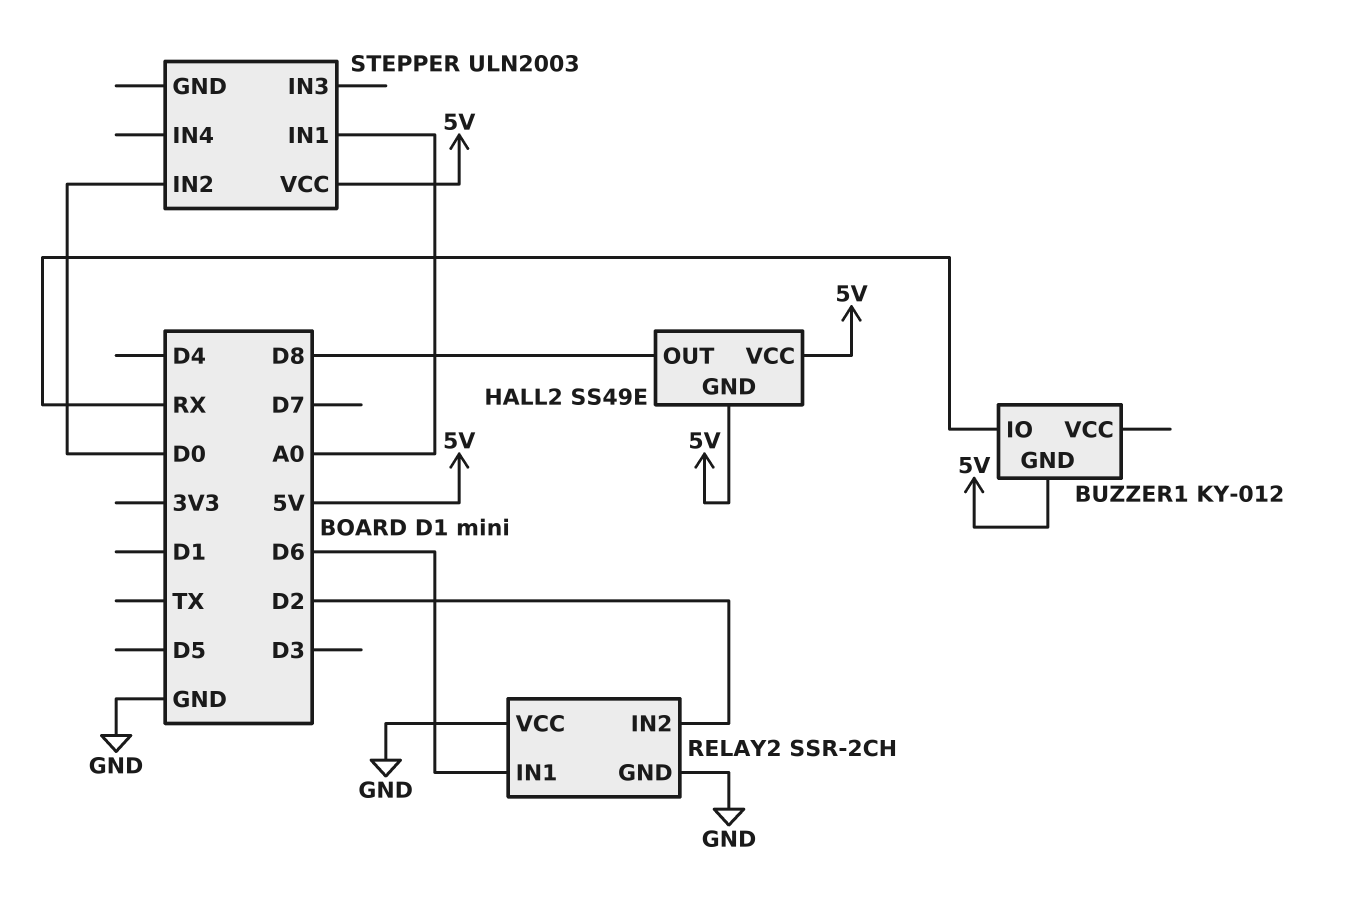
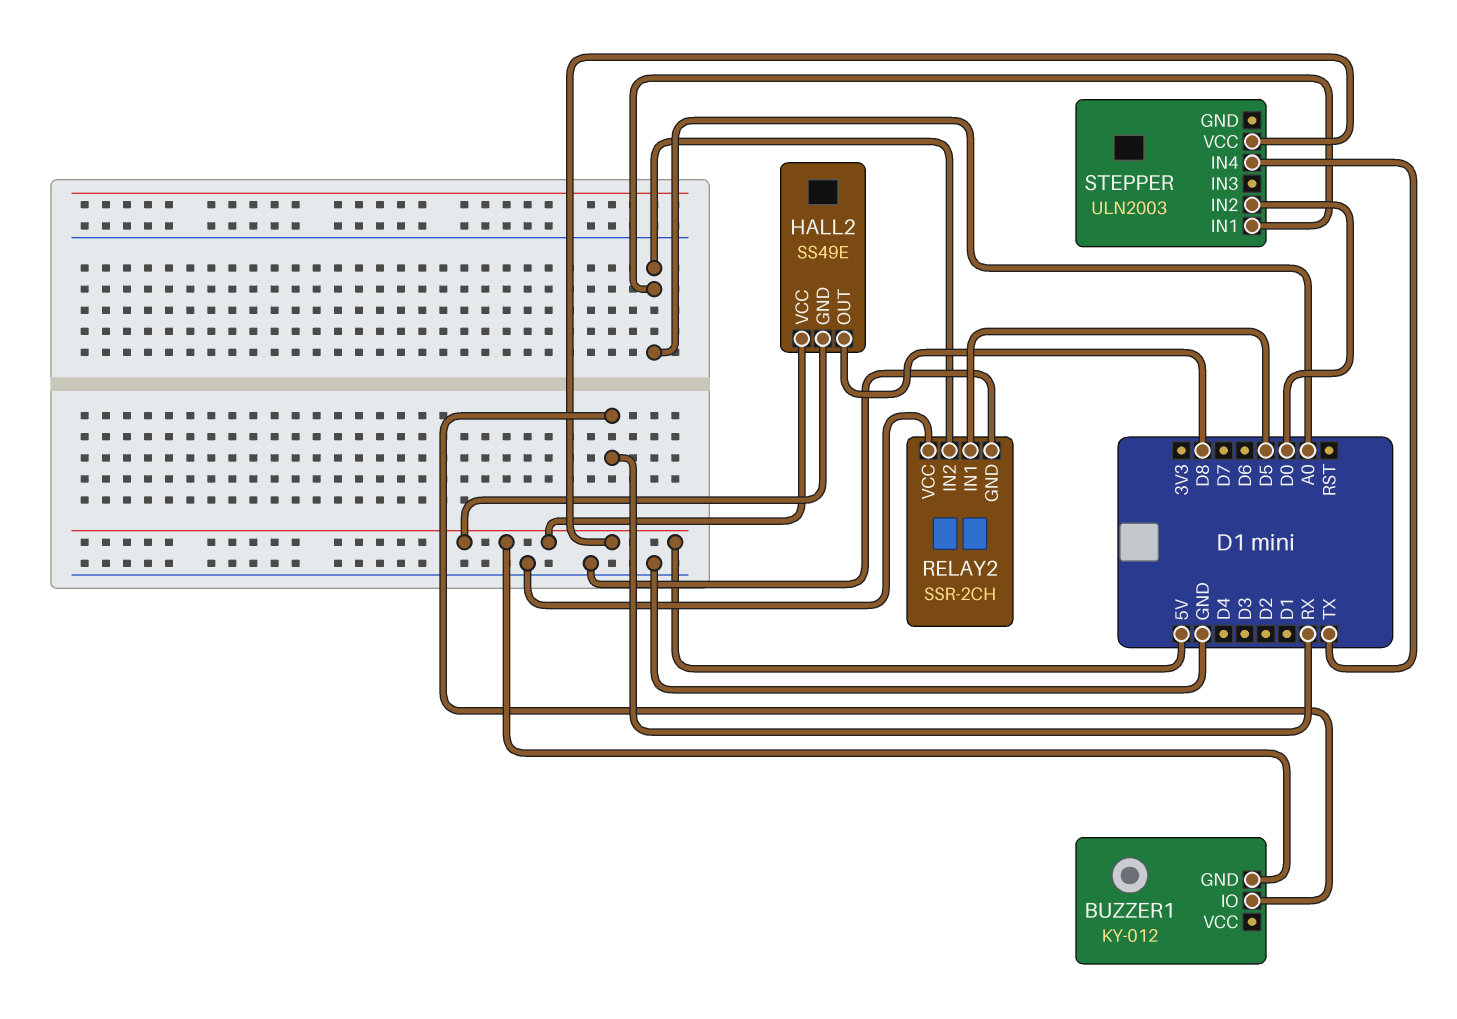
RELAY2 pin IN1: D6 -> D5
RELAY2 pin IN2: D2 -> A0
STEPPER pin IN4: none -> TX

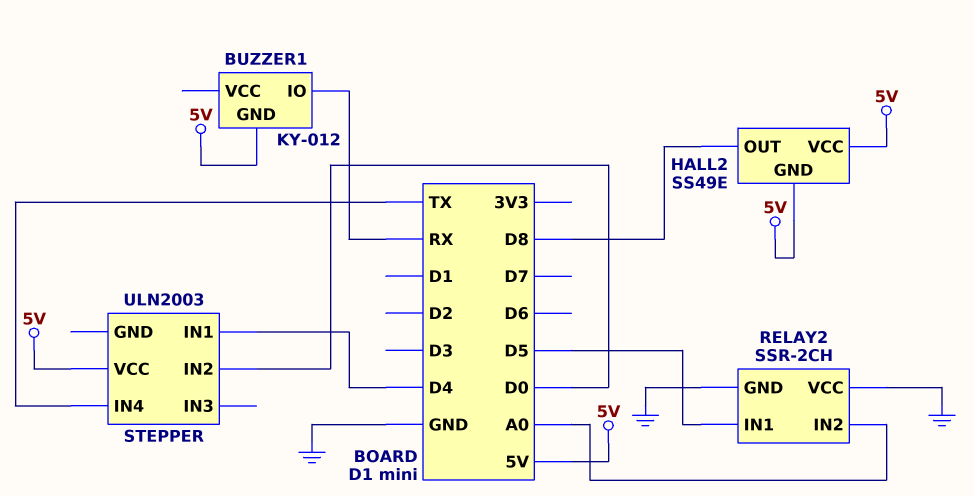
STEPPER pin IN1: A0 -> D4

